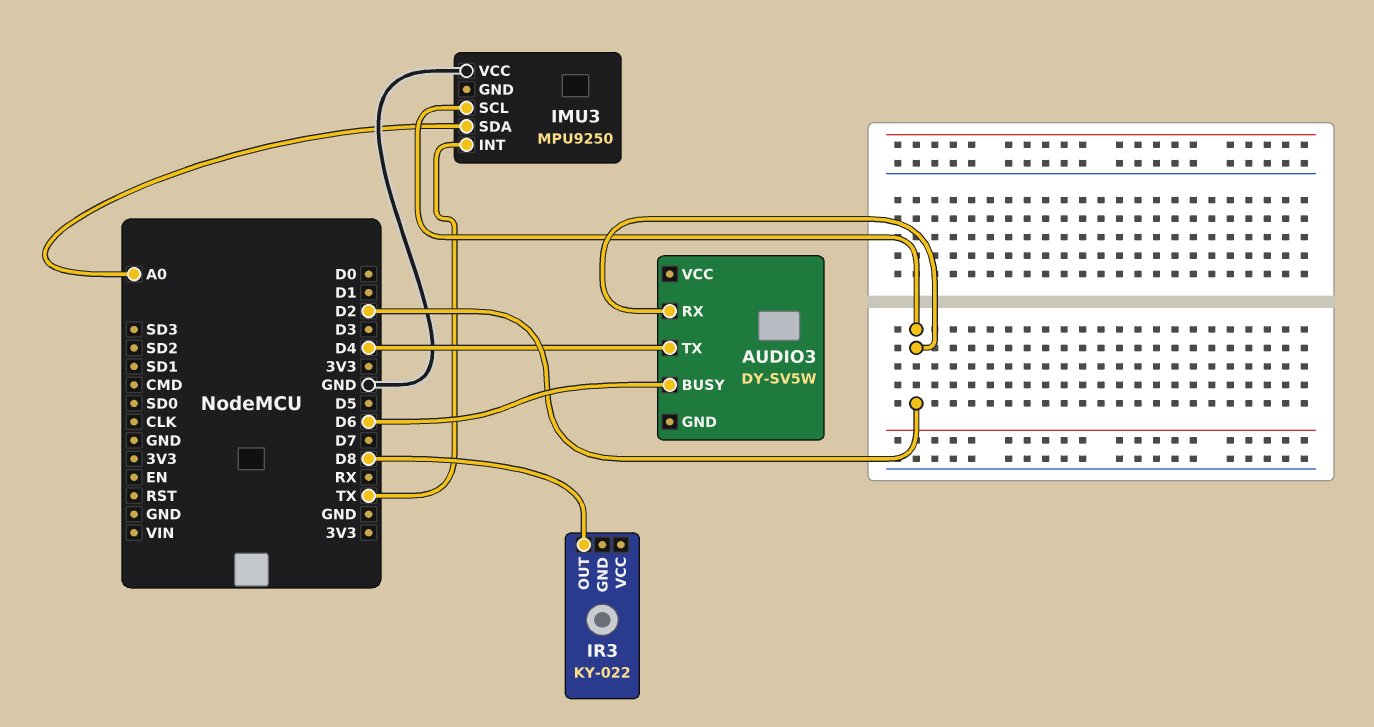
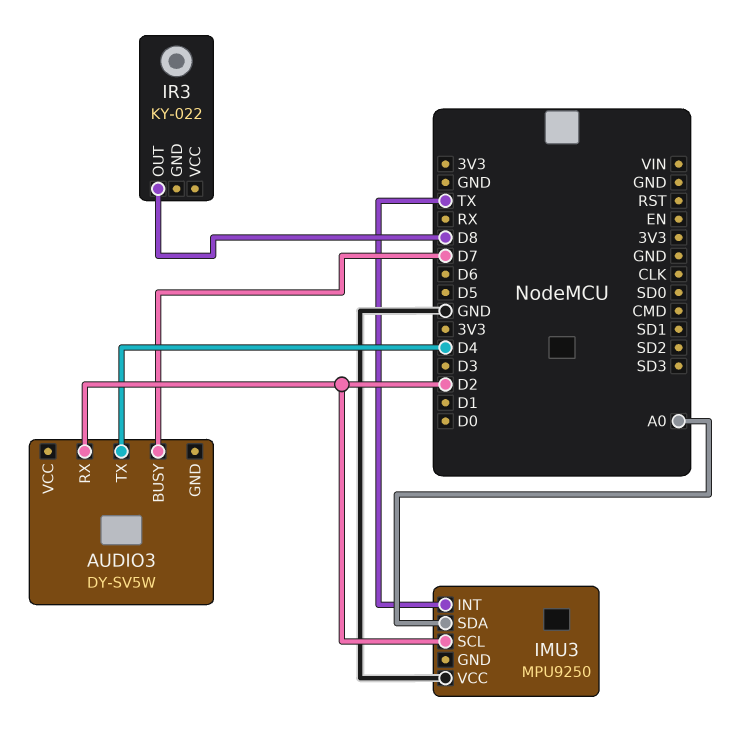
AUDIO3 pin BUSY: D6 -> D7

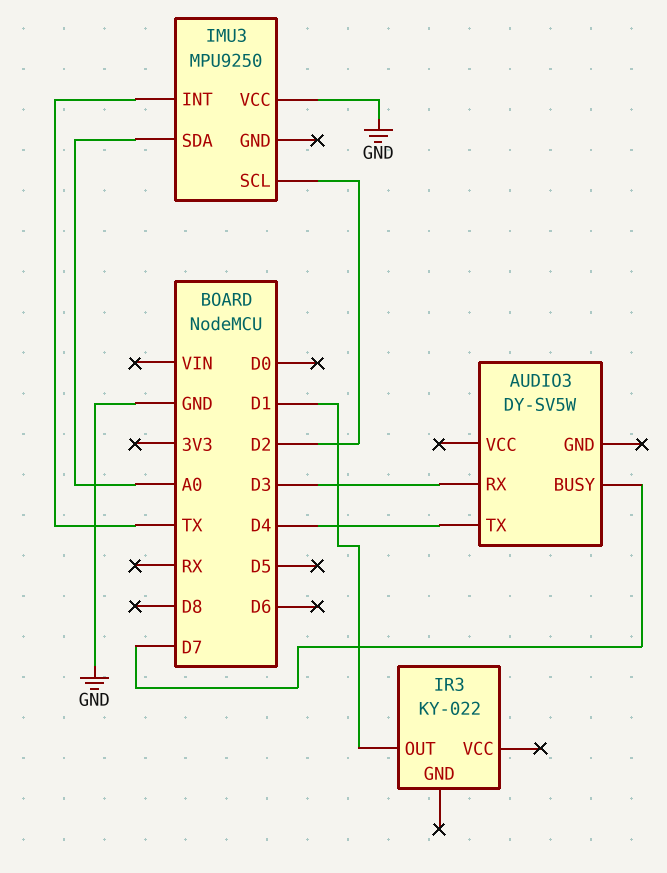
AUDIO3 pin RX: D2 -> D3
IR3 pin OUT: D8 -> D1

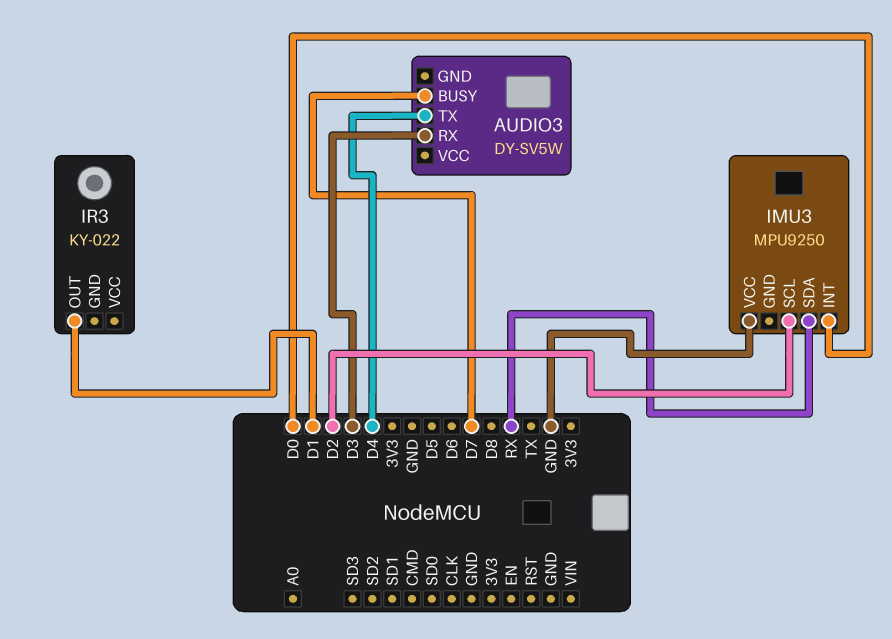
IMU3 pin INT: TX -> D0
IMU3 pin SDA: A0 -> RX

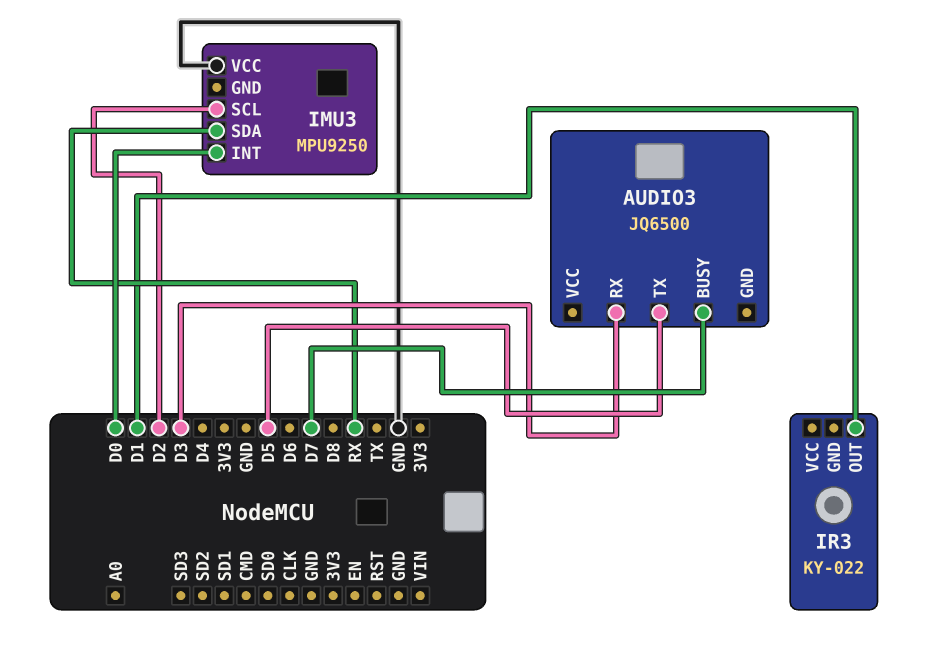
AUDIO3: DY-SV5W -> JQ6500
AUDIO3 pin TX: D4 -> D5

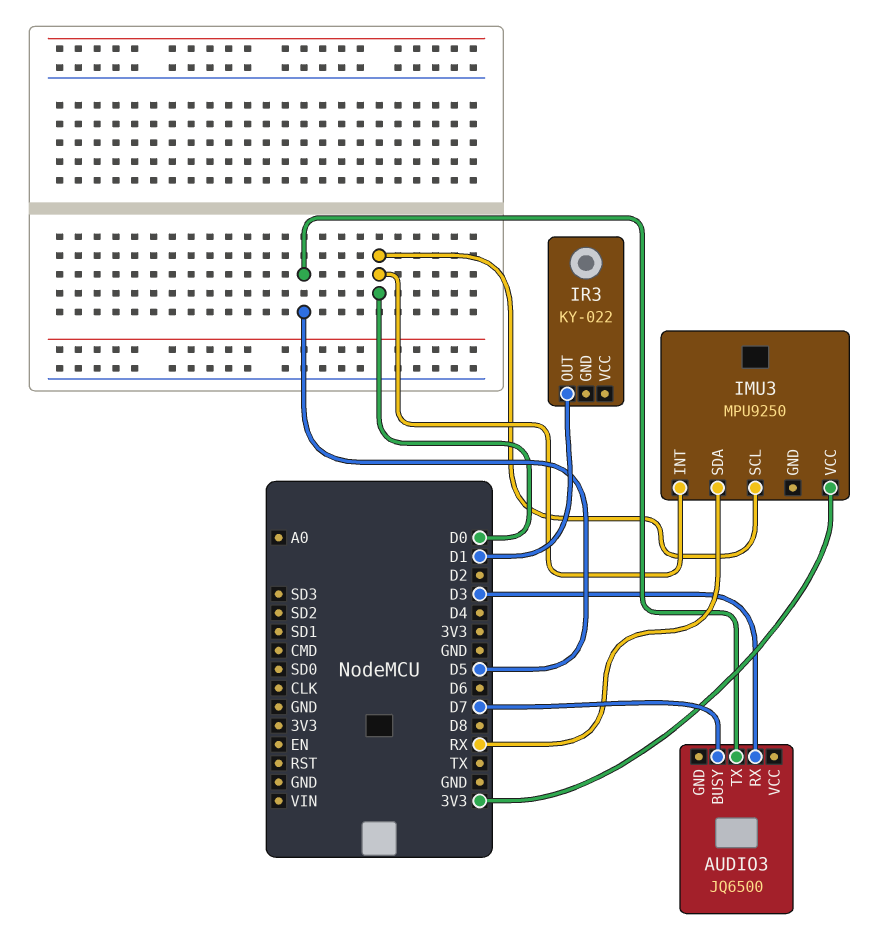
IMU3 pin SCL: D2 -> D0
IMU3 pin VCC: GND -> 3V3

